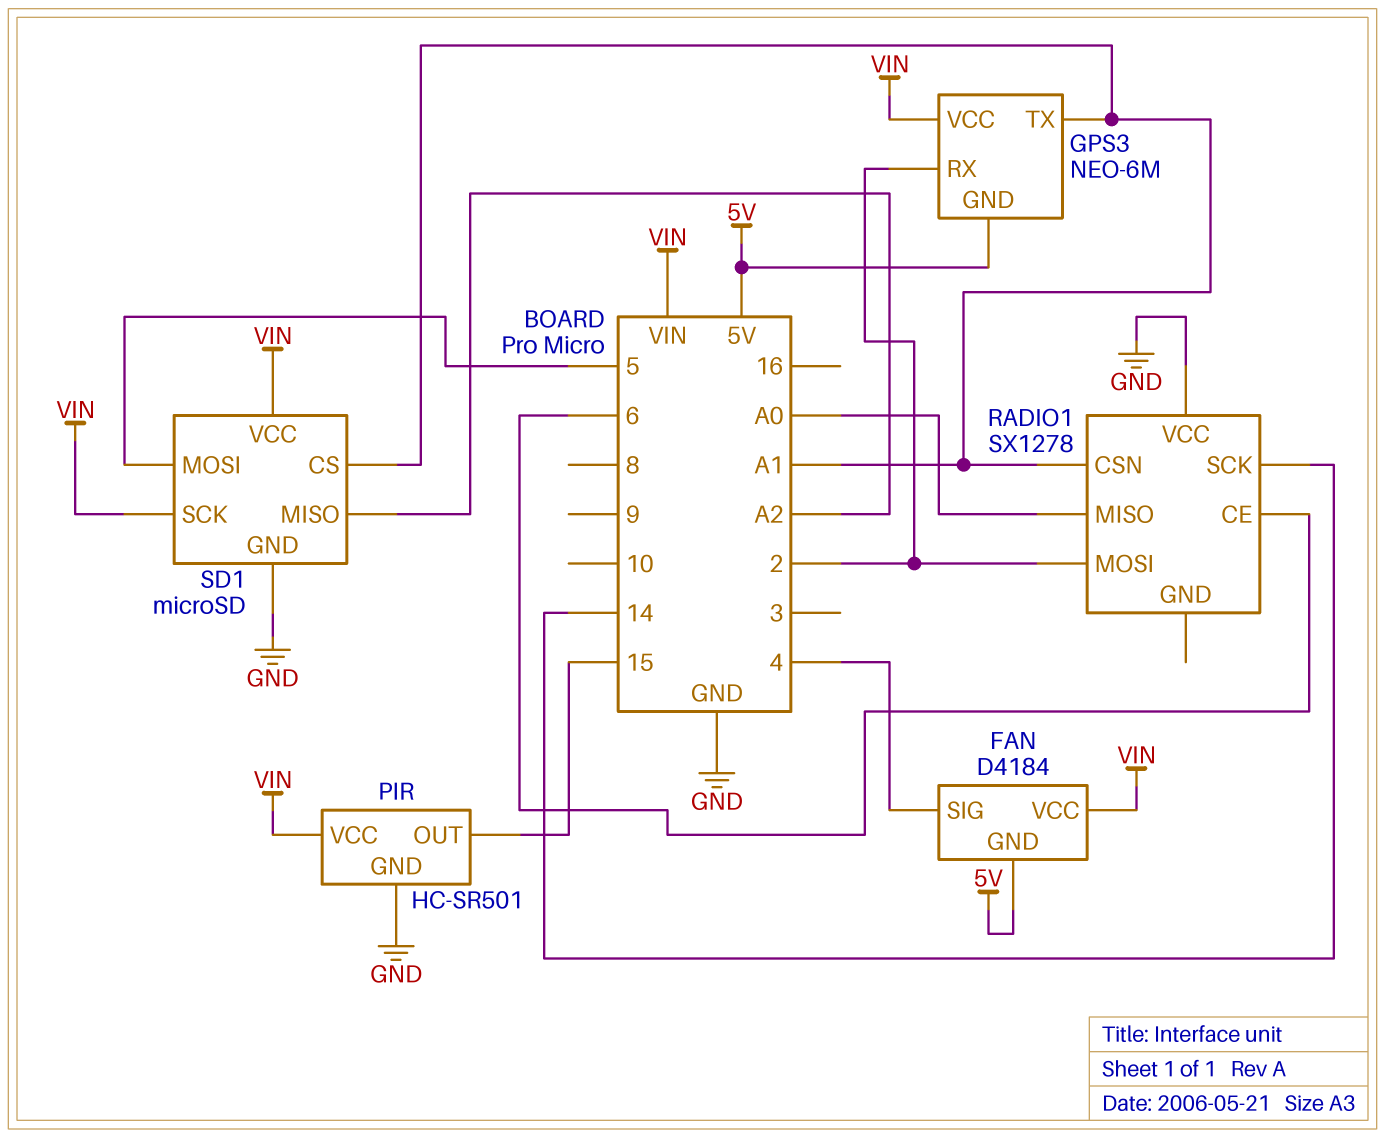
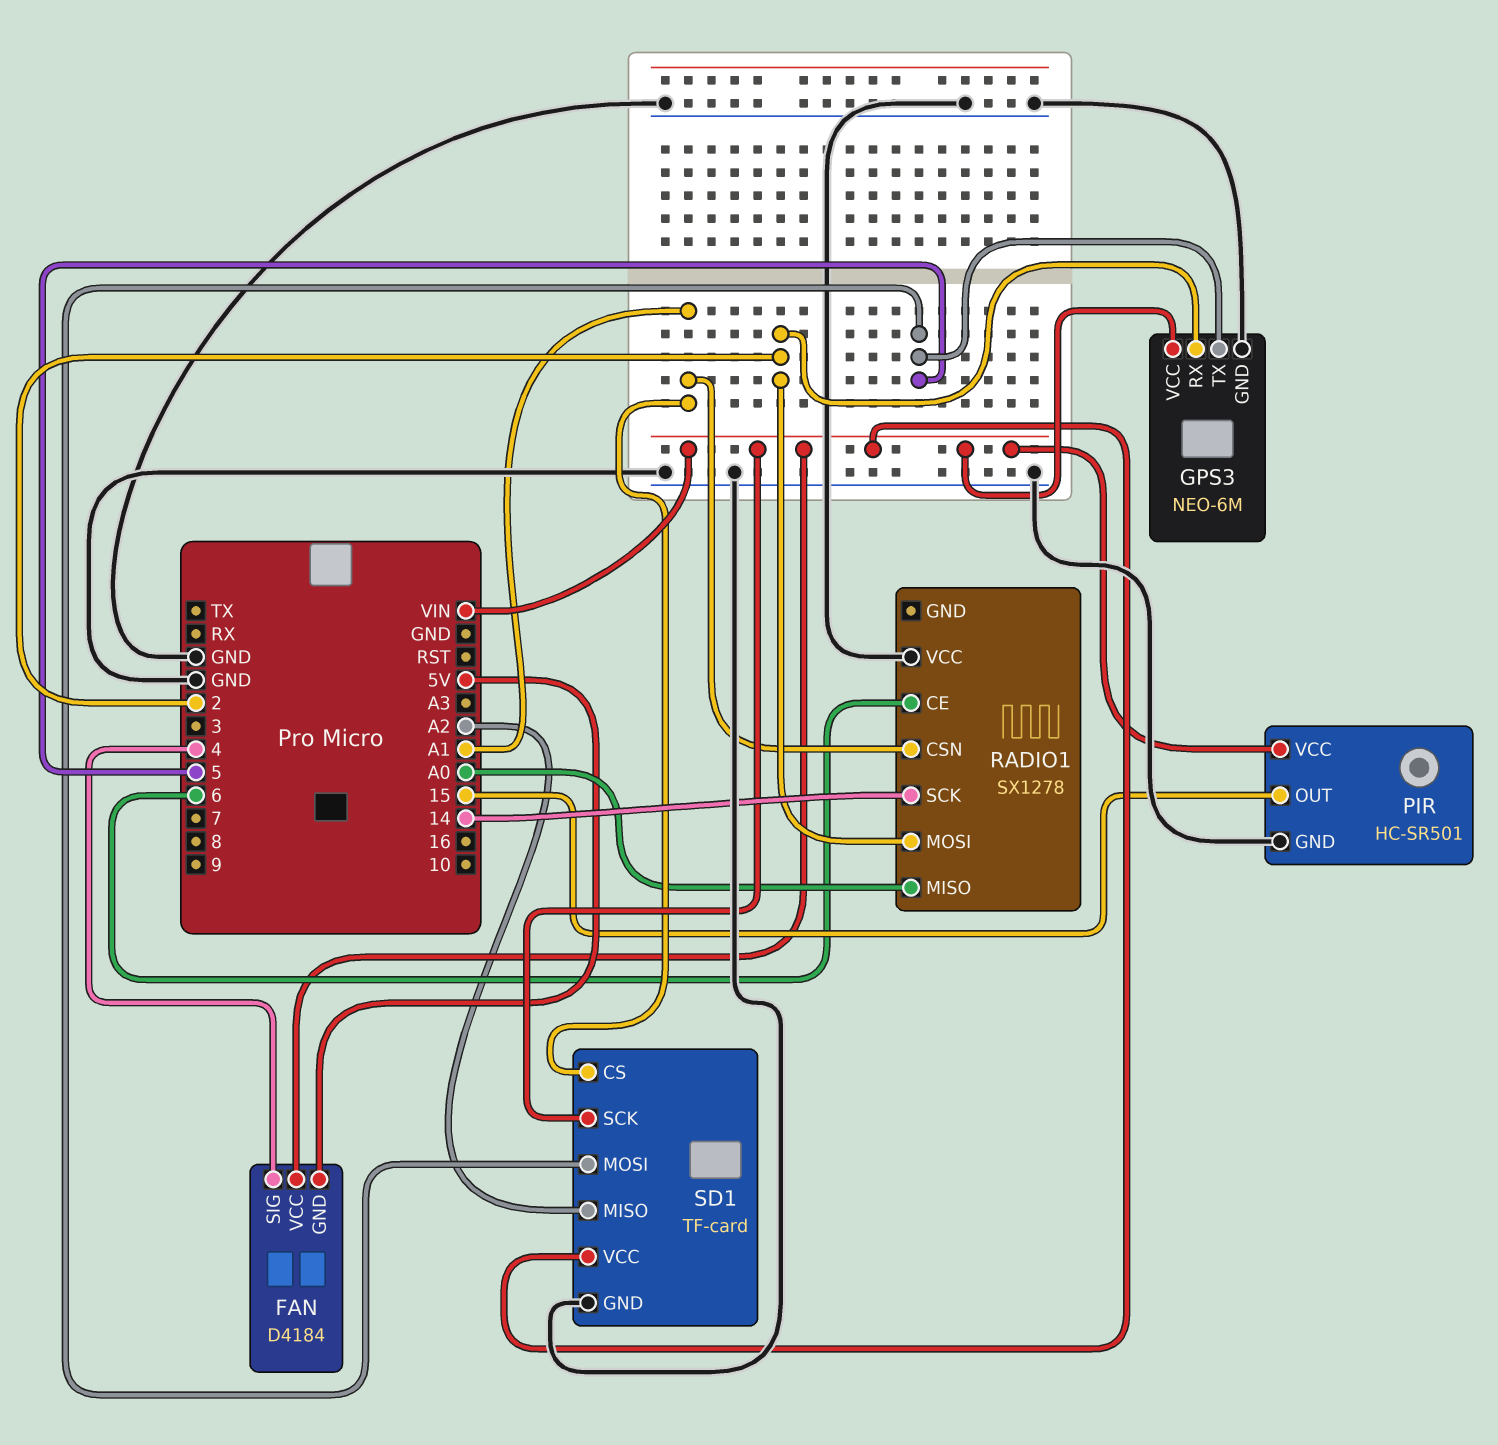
GPS3 pin GND: 5V -> GND
GPS3 pin TX: A1 -> 5
SD1: microSD -> TF-card

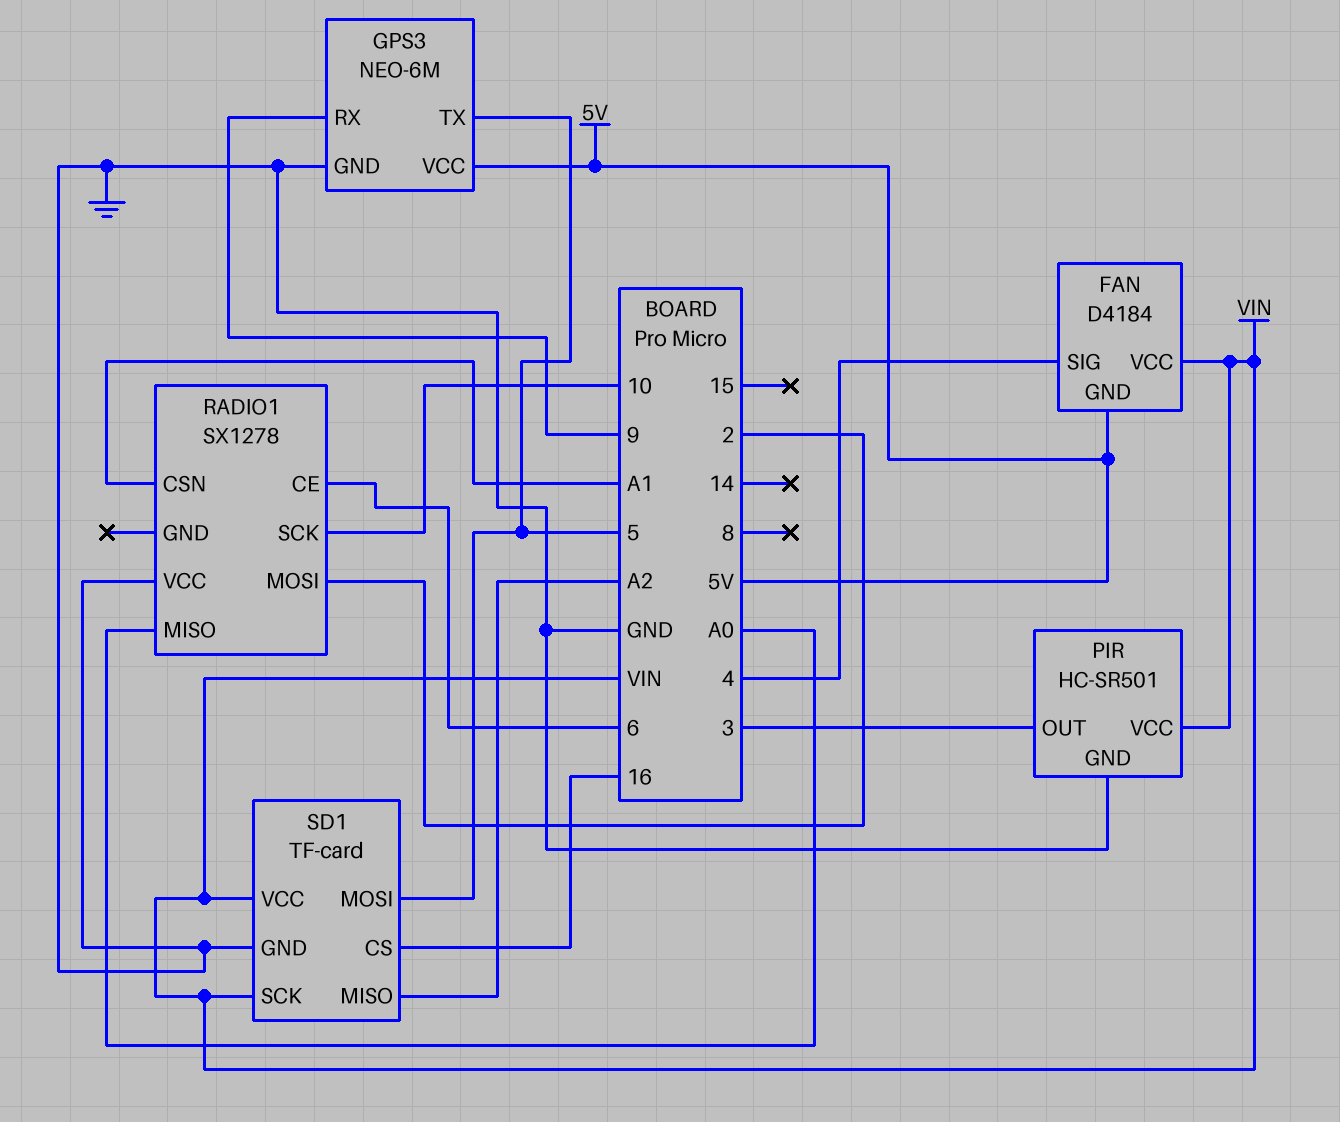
GPS3 pin RX: 2 -> 9
GPS3 pin VCC: VIN -> 5V
PIR pin OUT: 15 -> 3
RADIO1 pin SCK: 14 -> 10
SD1 pin CS: A1 -> 16

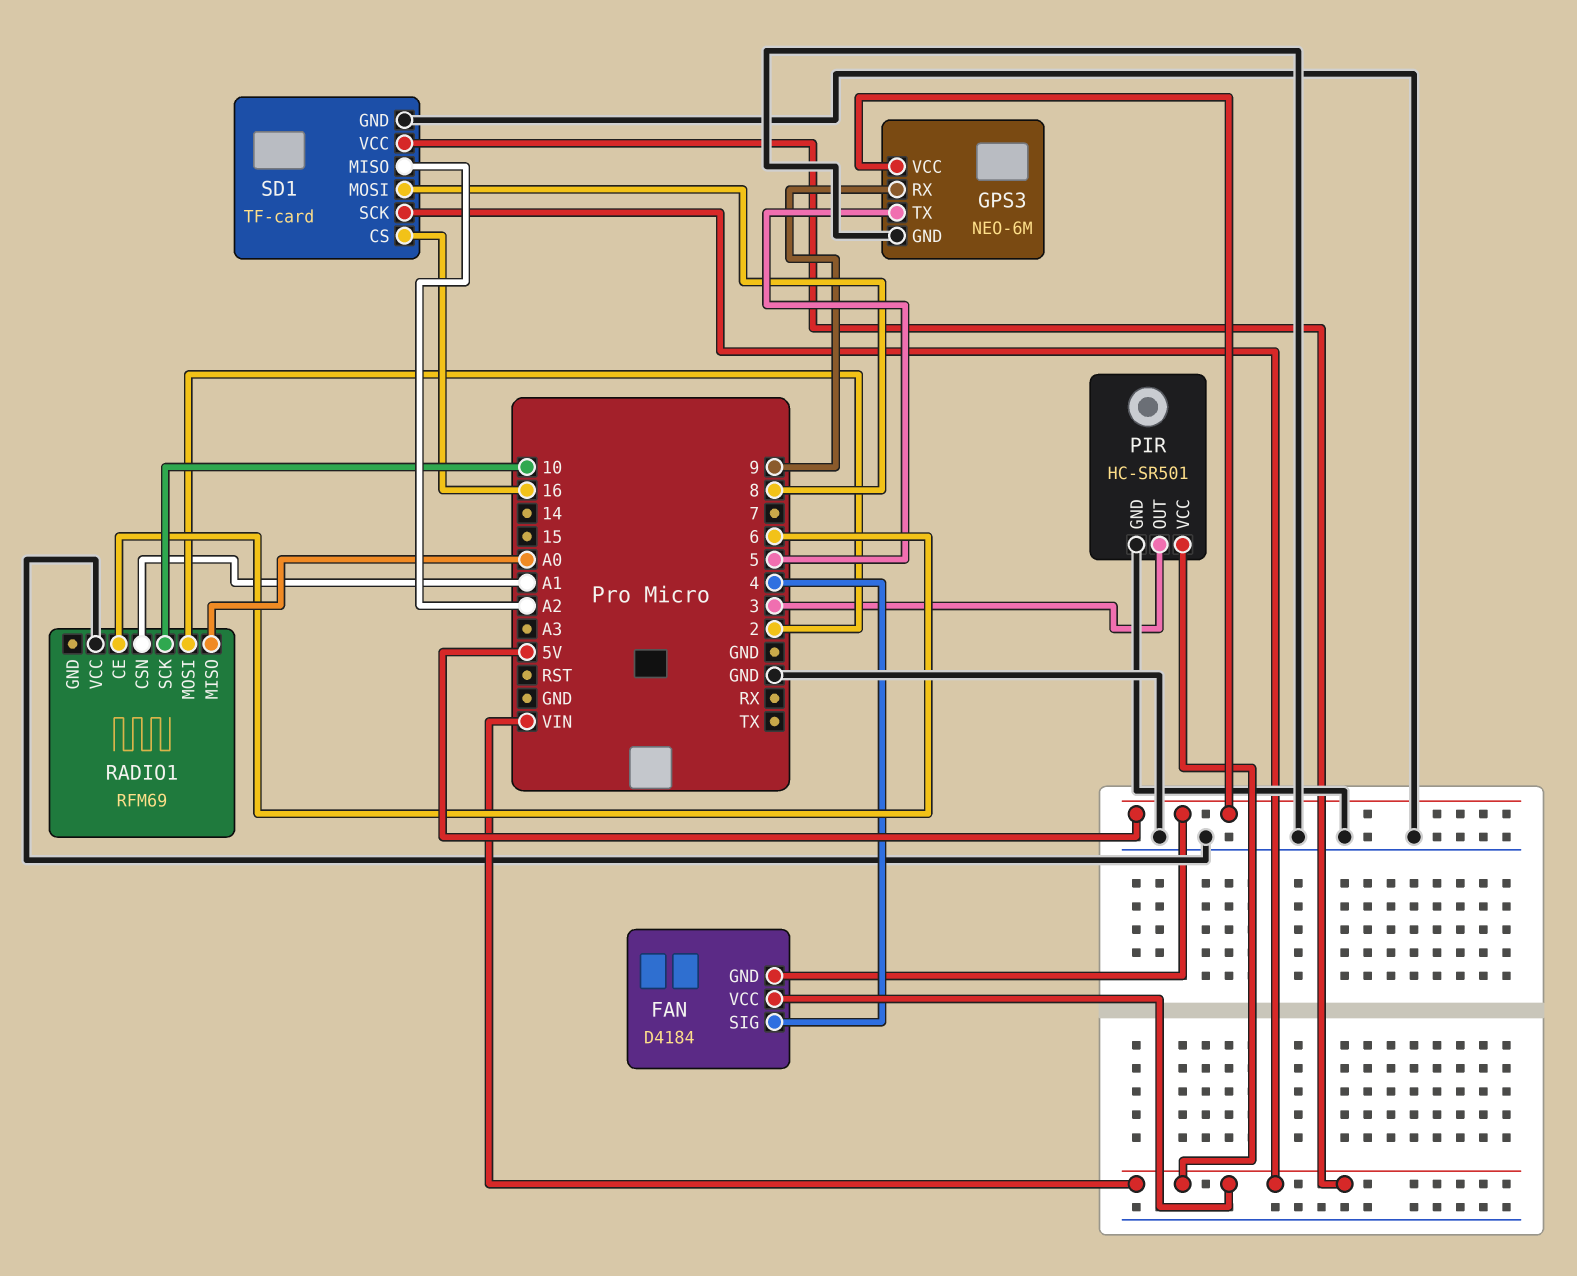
RADIO1: SX1278 -> RFM69
SD1 pin MOSI: 5 -> 8

